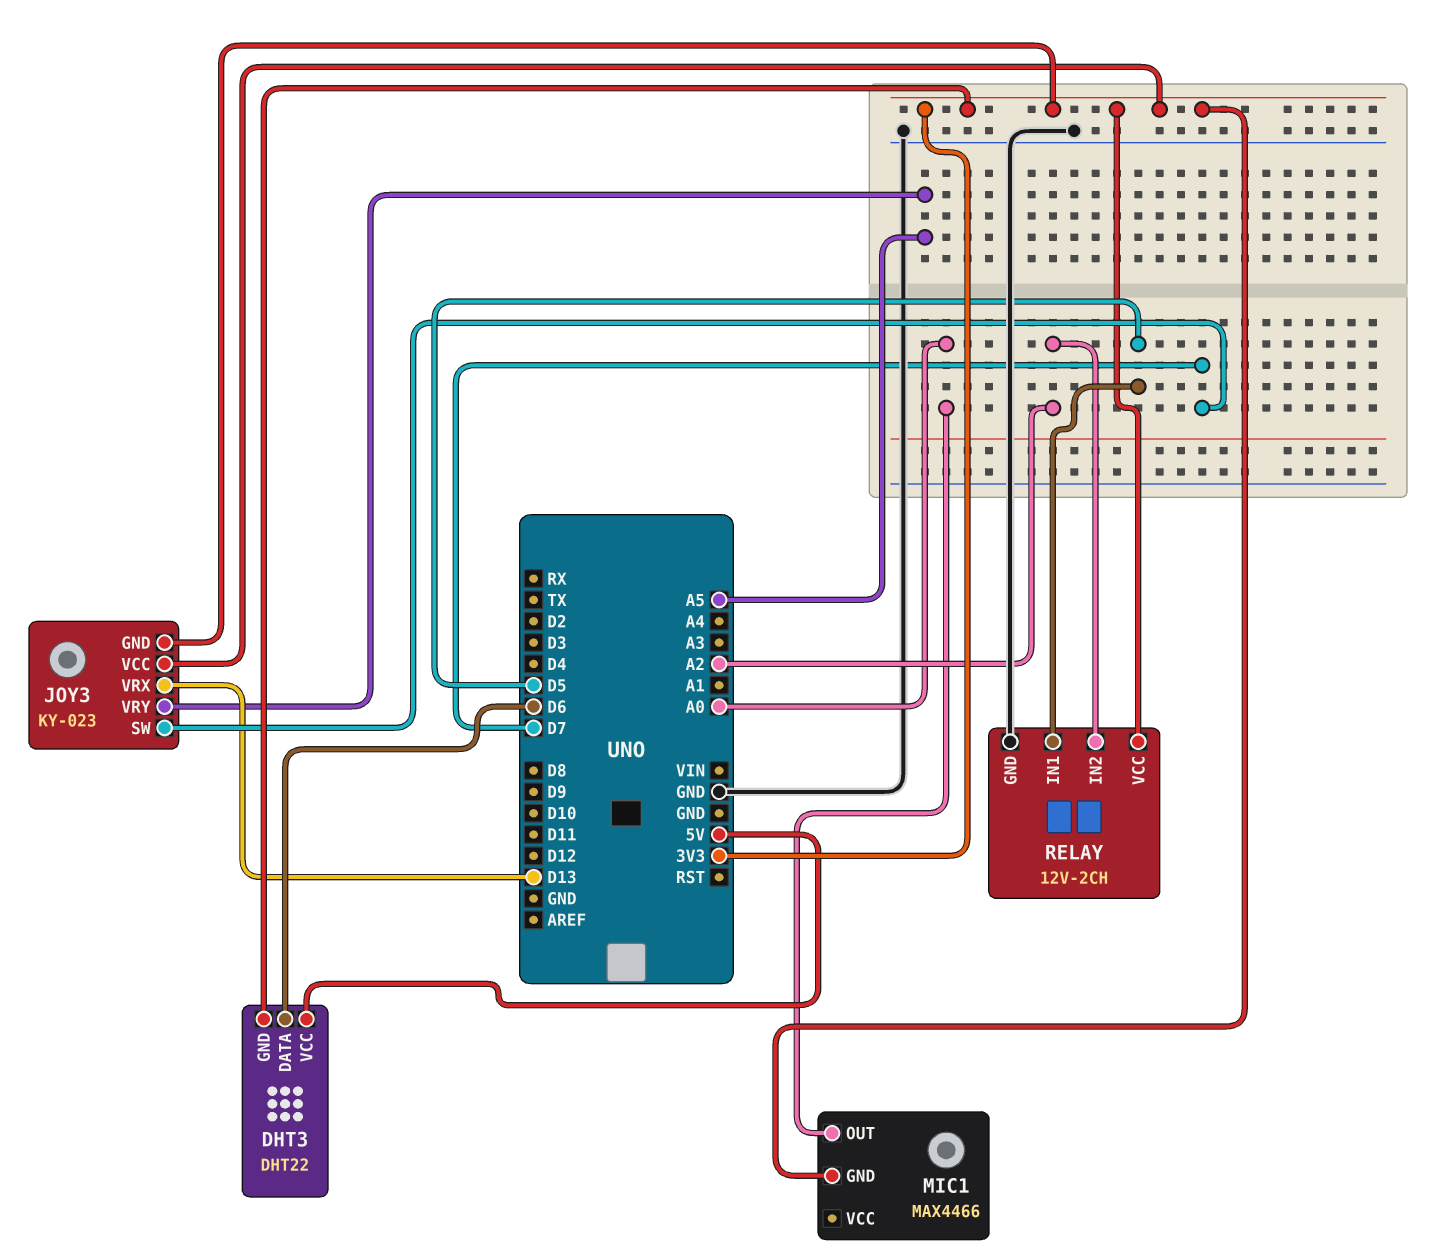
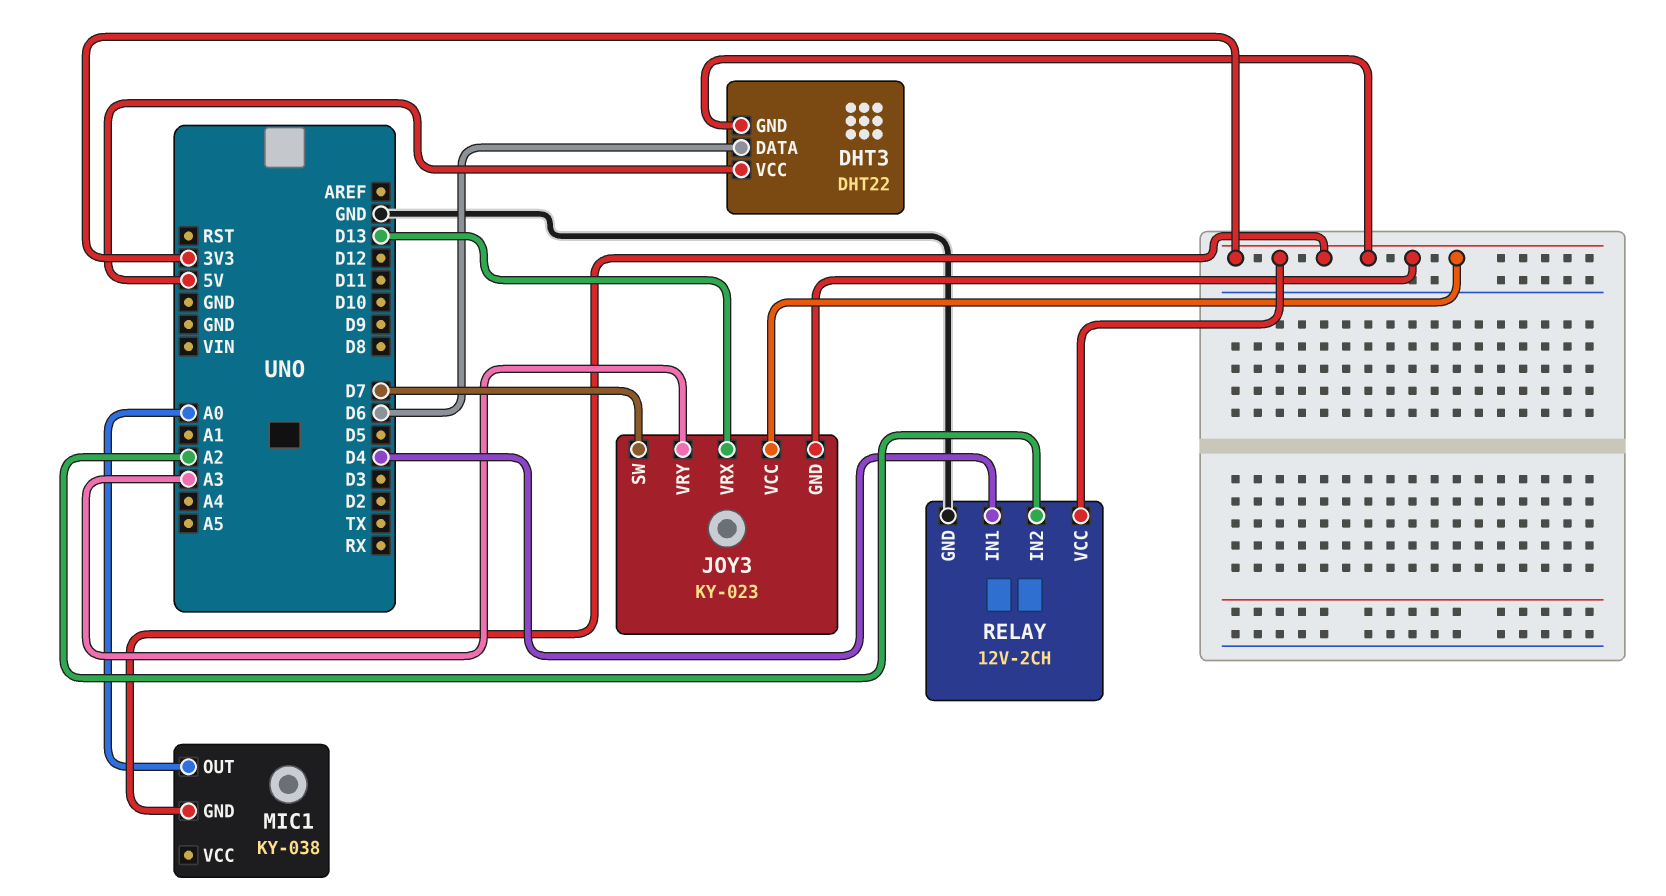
JOY3 pin VRY: A5 -> A3
MIC1: MAX4466 -> KY-038
RELAY pin IN1: D5 -> D4

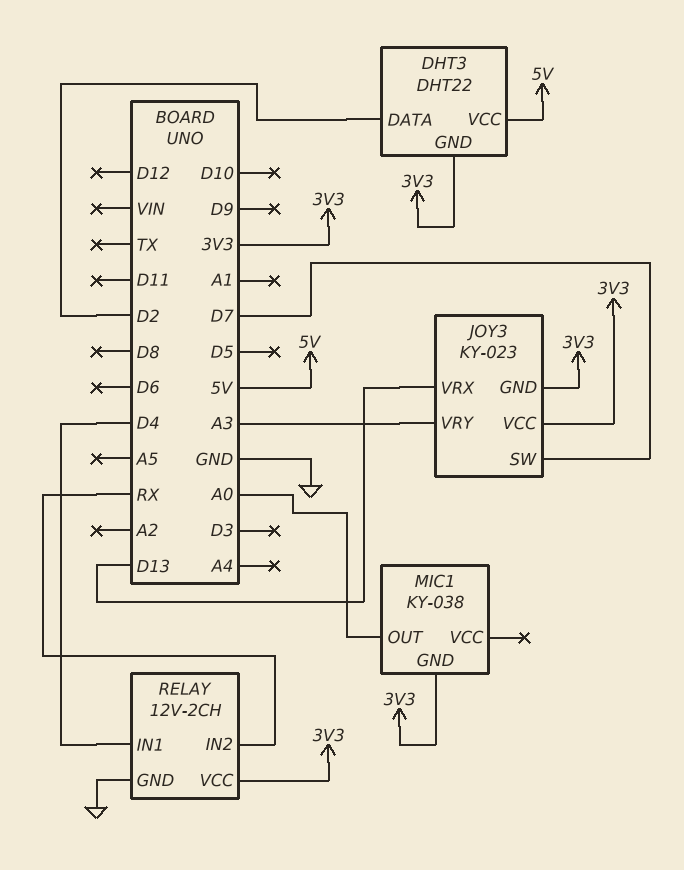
DHT3 pin DATA: D6 -> D2
RELAY pin IN2: A2 -> RX

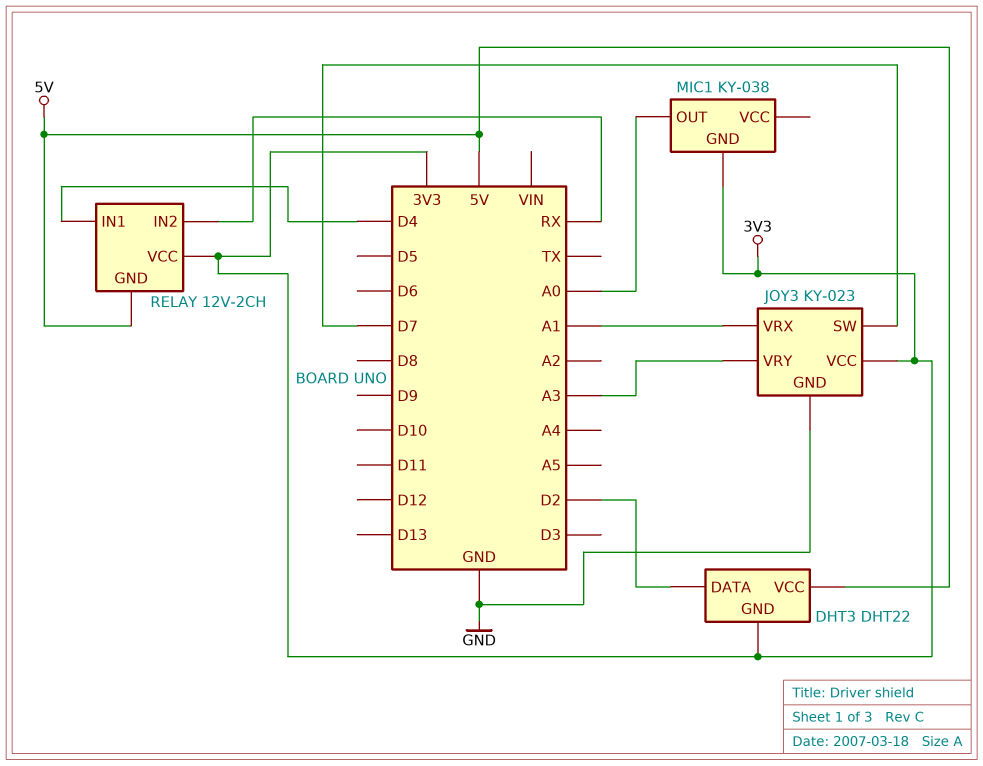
JOY3 pin GND: 3V3 -> GND
JOY3 pin VRX: D13 -> A1
RELAY pin GND: GND -> 5V

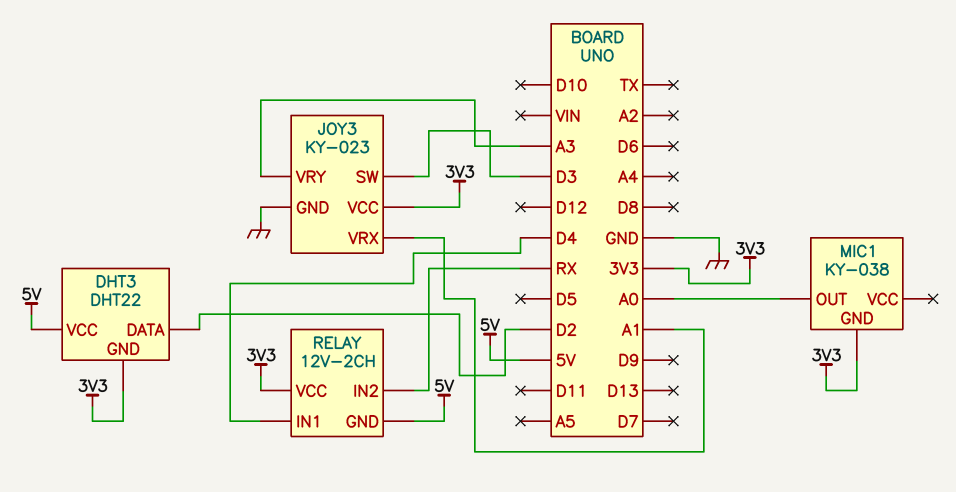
JOY3 pin SW: D7 -> D3

